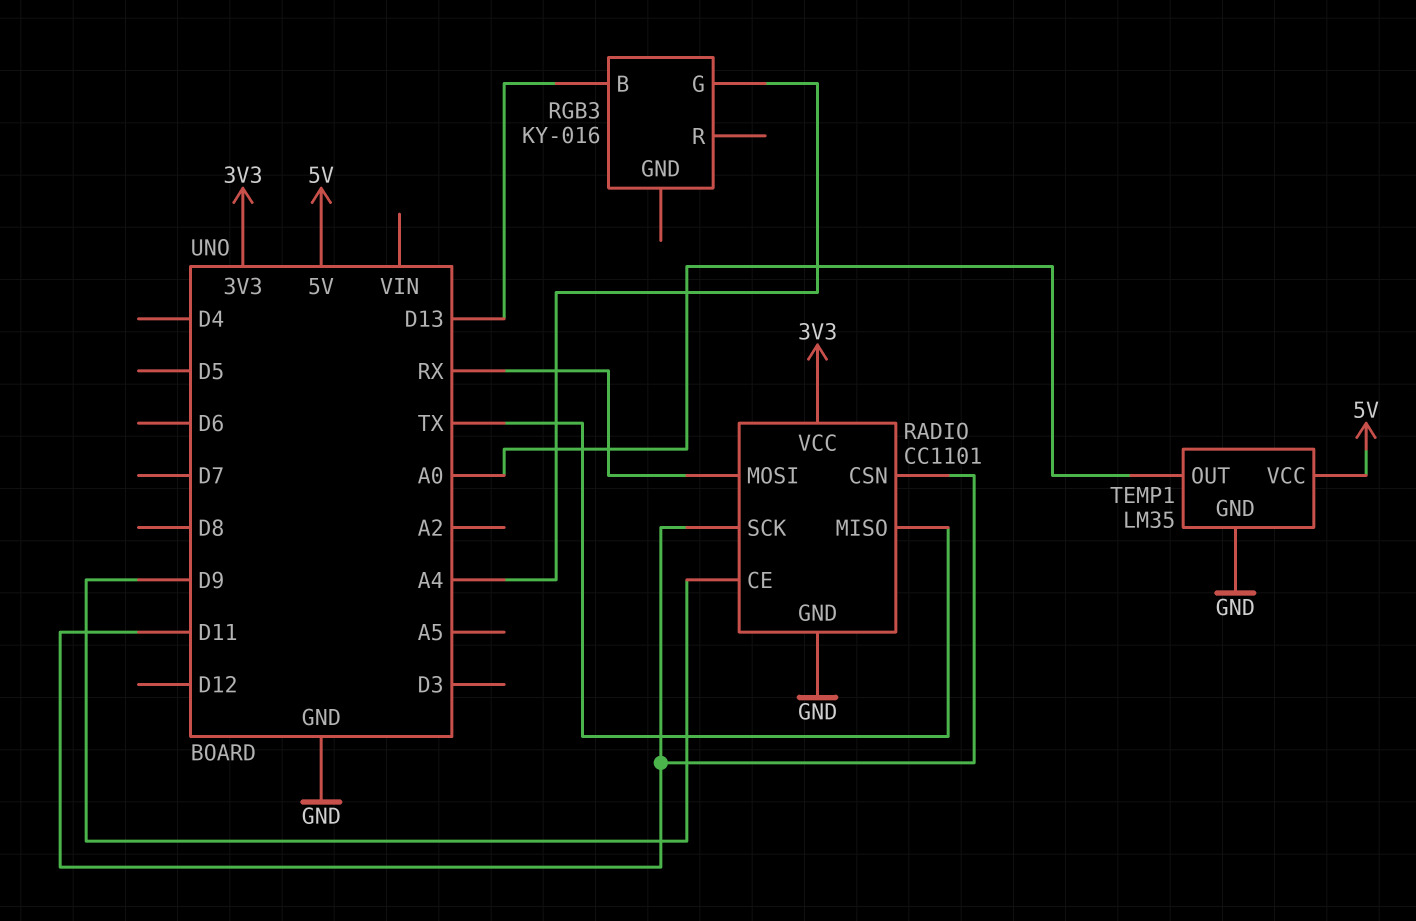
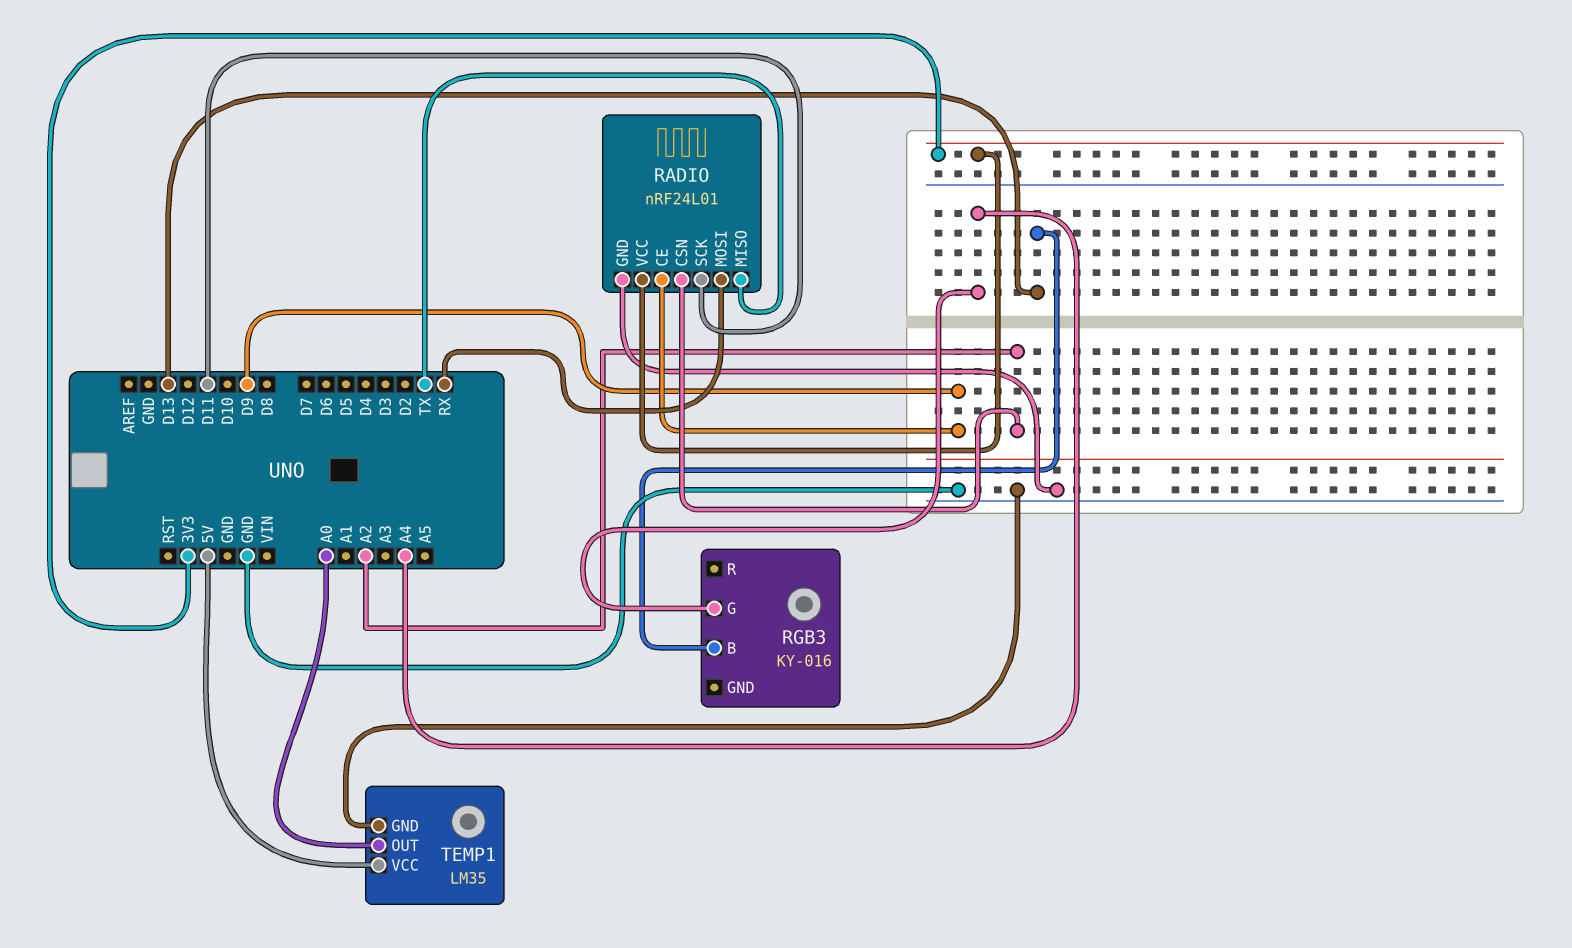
RADIO: CC1101 -> nRF24L01
RADIO pin CSN: D11 -> A2

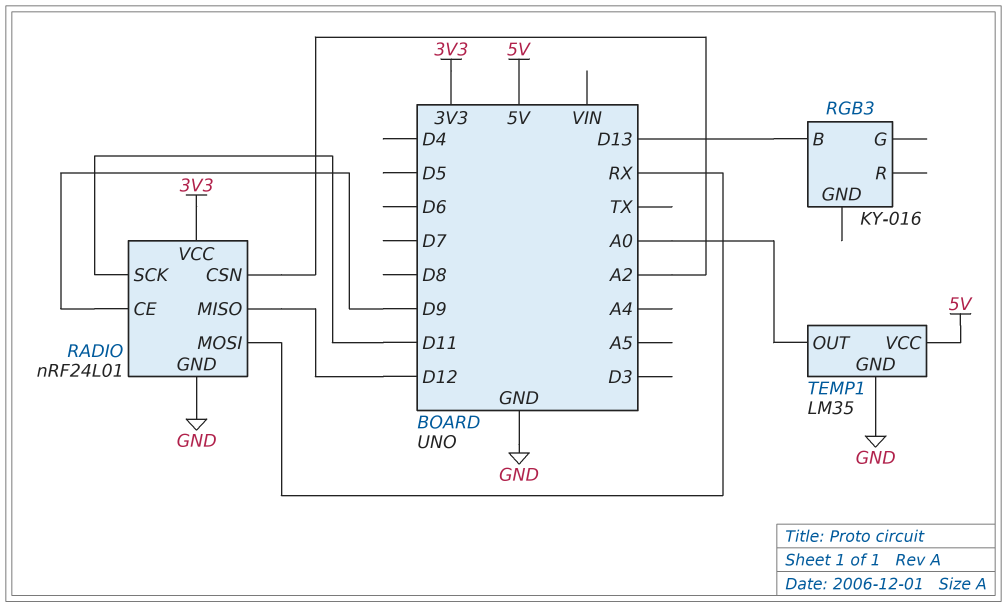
RADIO pin MISO: TX -> D12
RGB3 pin G: A4 -> none

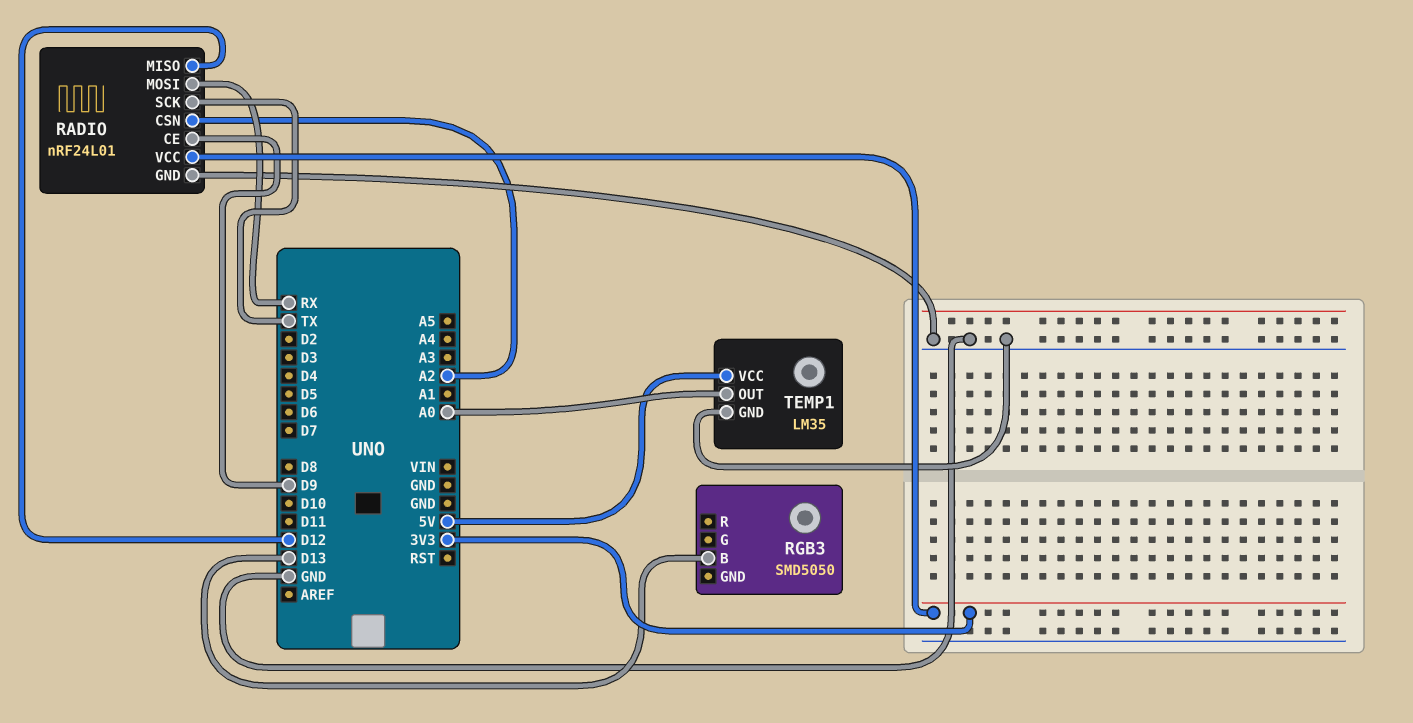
RADIO pin SCK: D11 -> TX
RGB3: KY-016 -> SMD5050

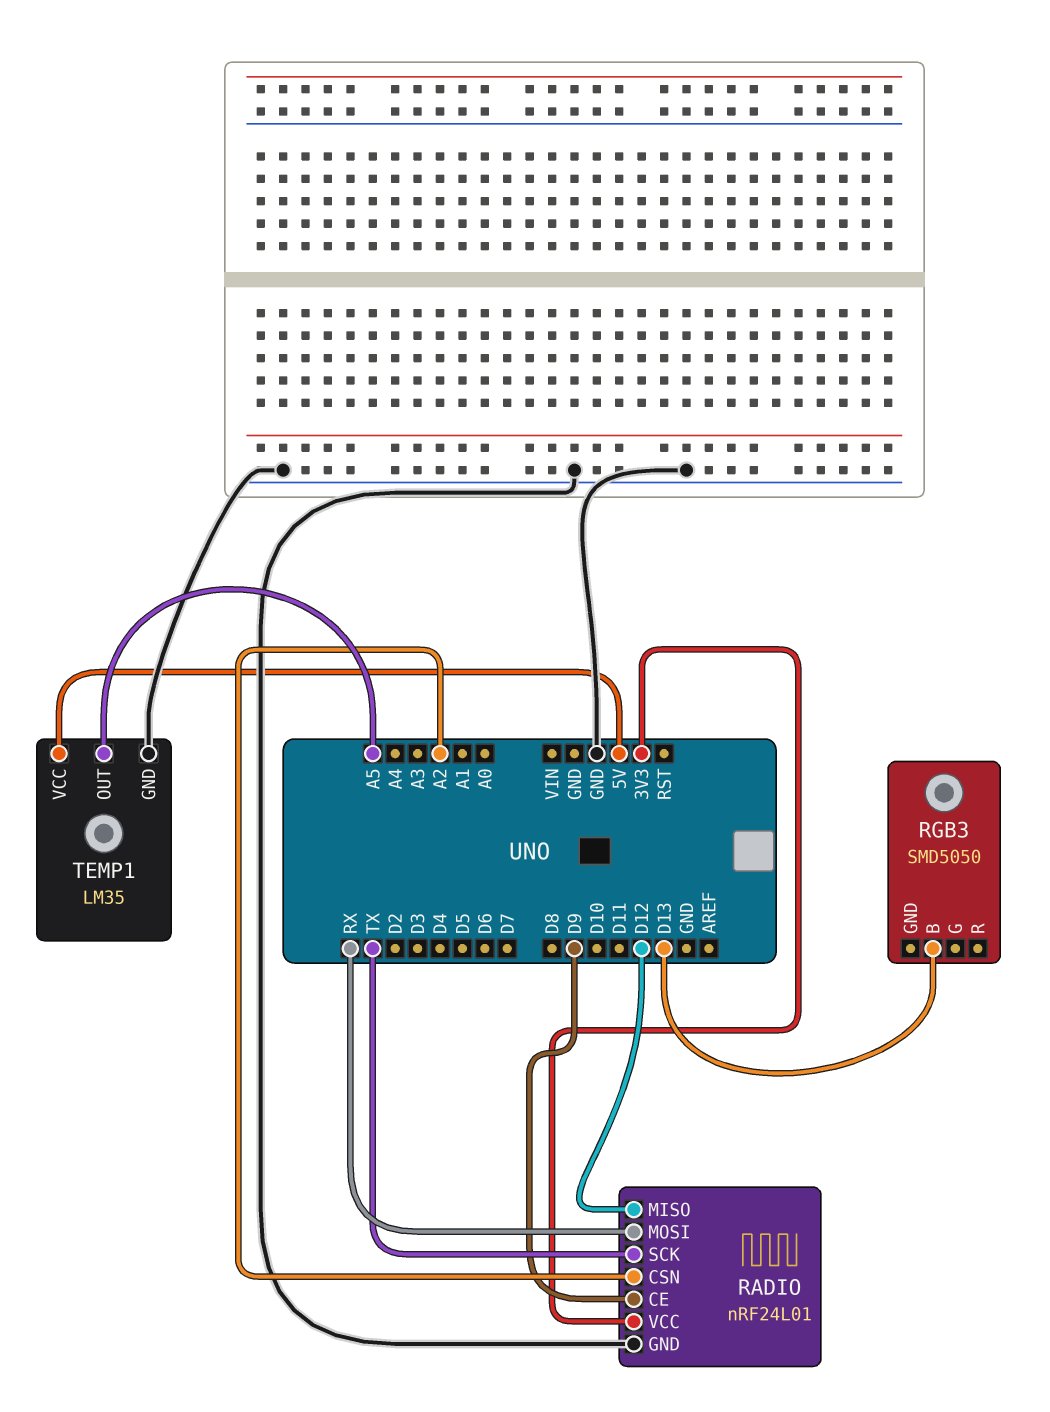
TEMP1 pin OUT: A0 -> A5

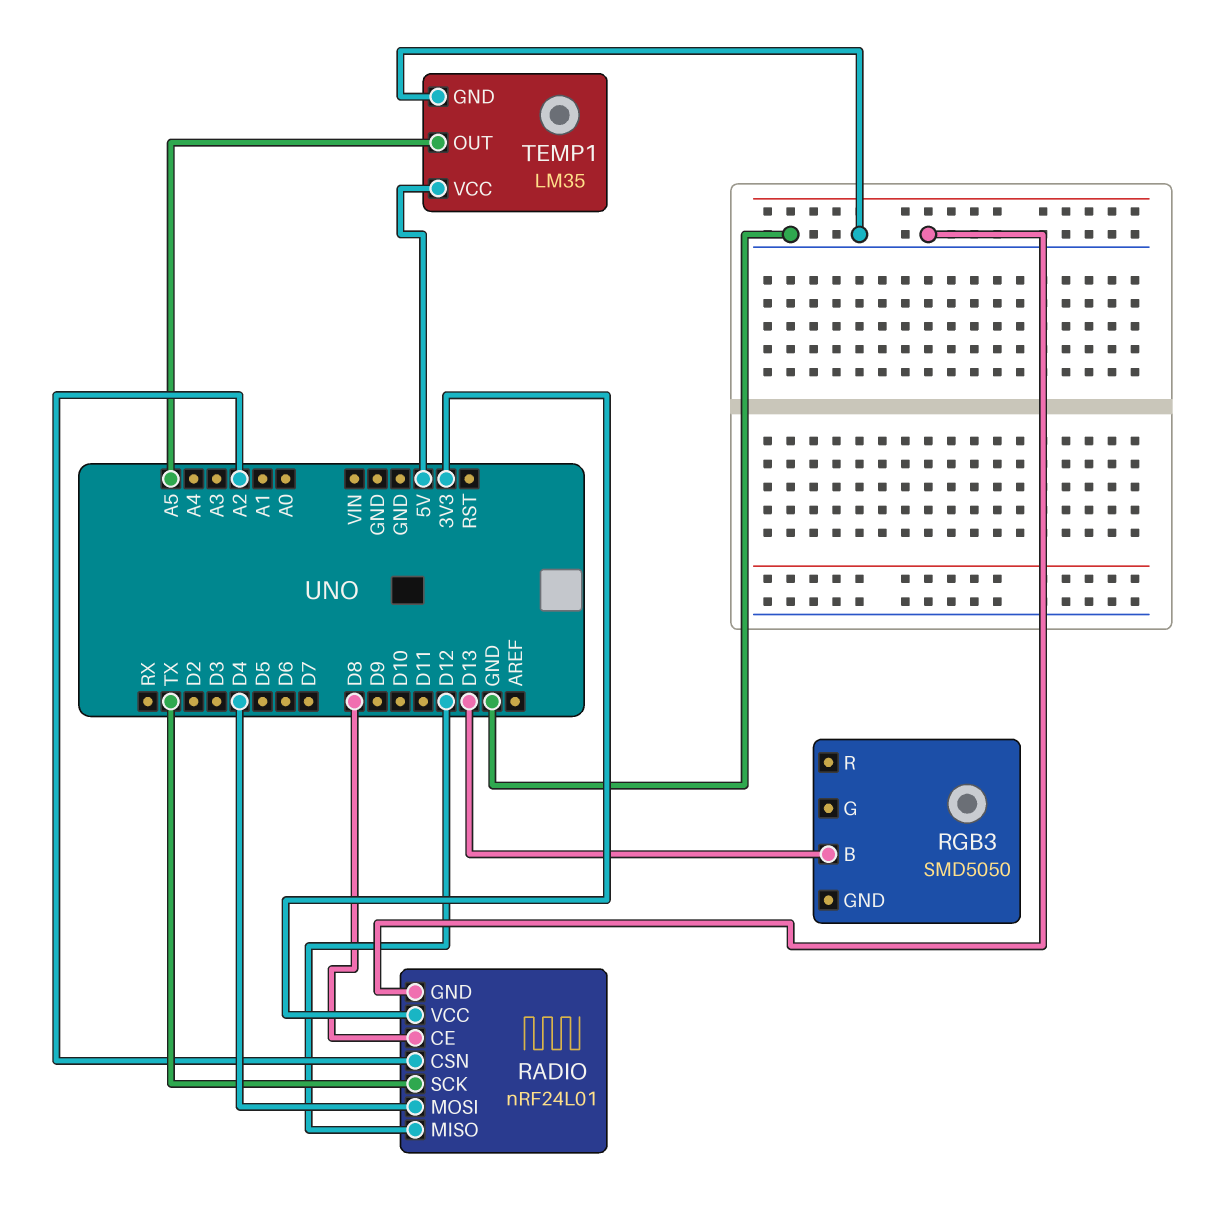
RADIO pin CE: D9 -> D8
RADIO pin MOSI: RX -> D4

